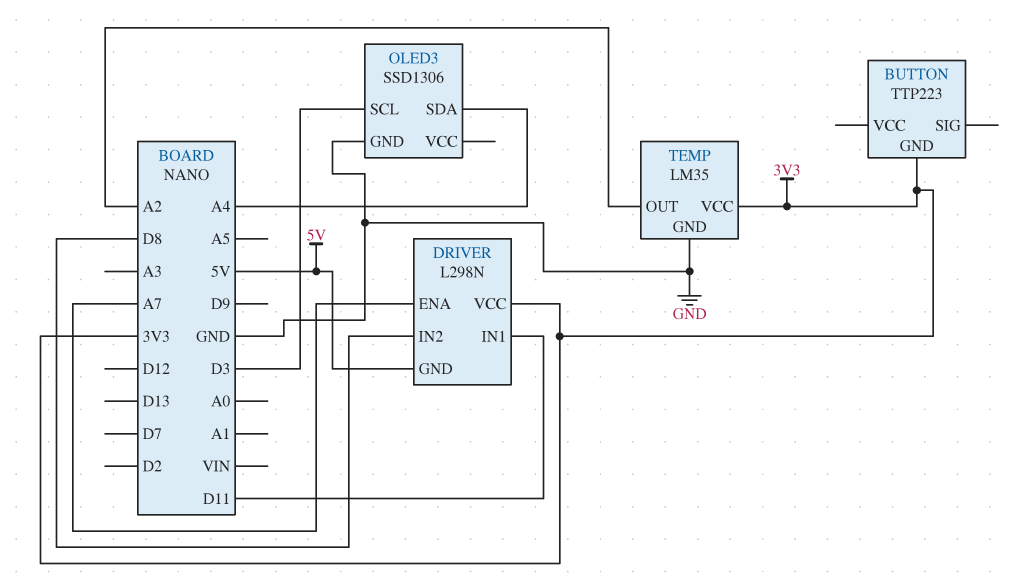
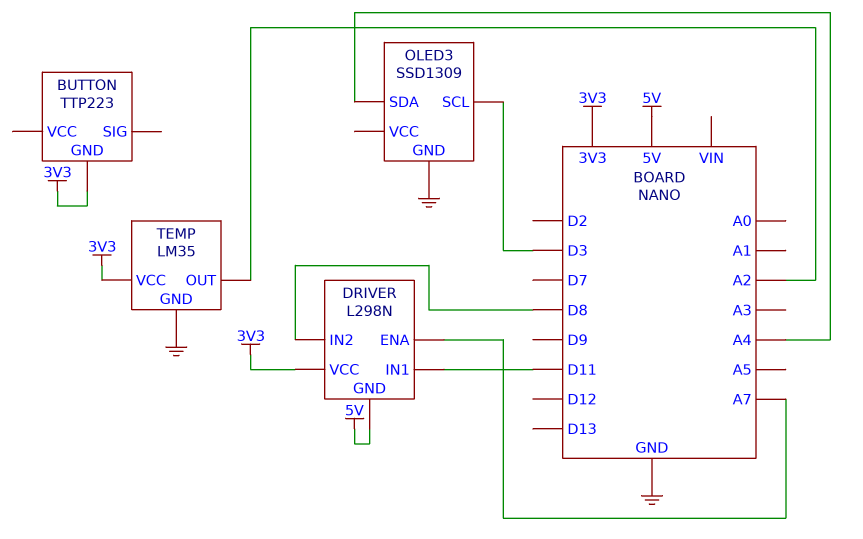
OLED3: SSD1306 -> SSD1309

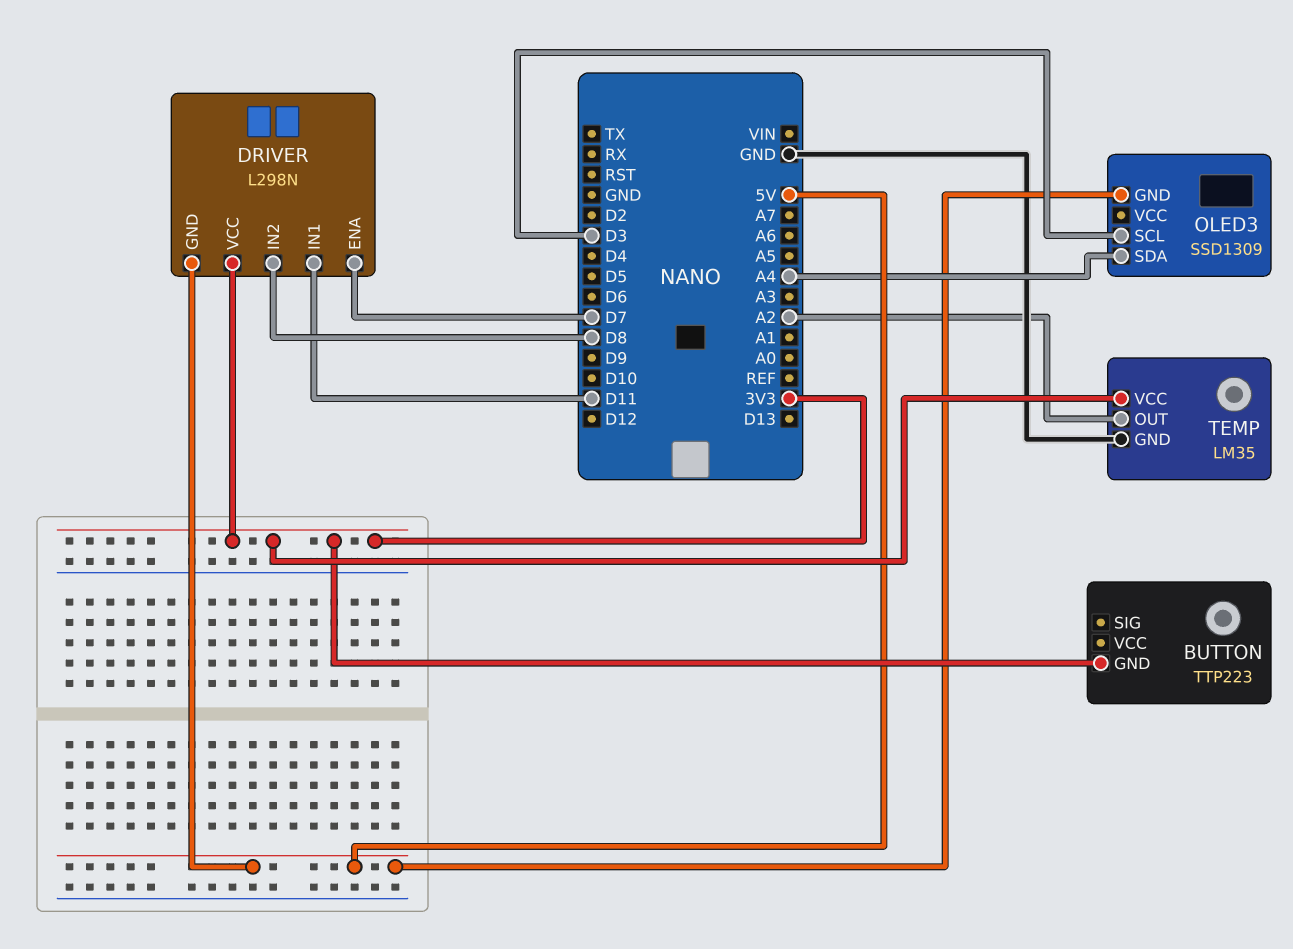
DRIVER pin ENA: A7 -> D7
OLED3 pin GND: GND -> 5V

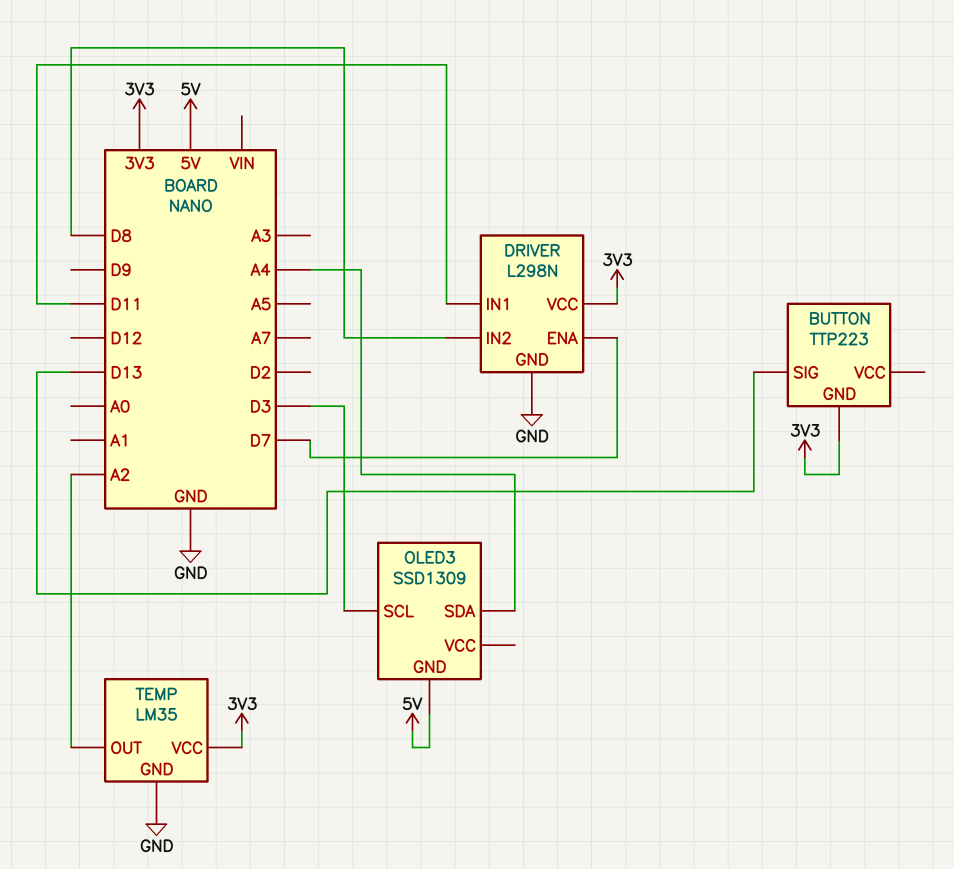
BUTTON pin SIG: none -> D13
DRIVER pin GND: 5V -> GND

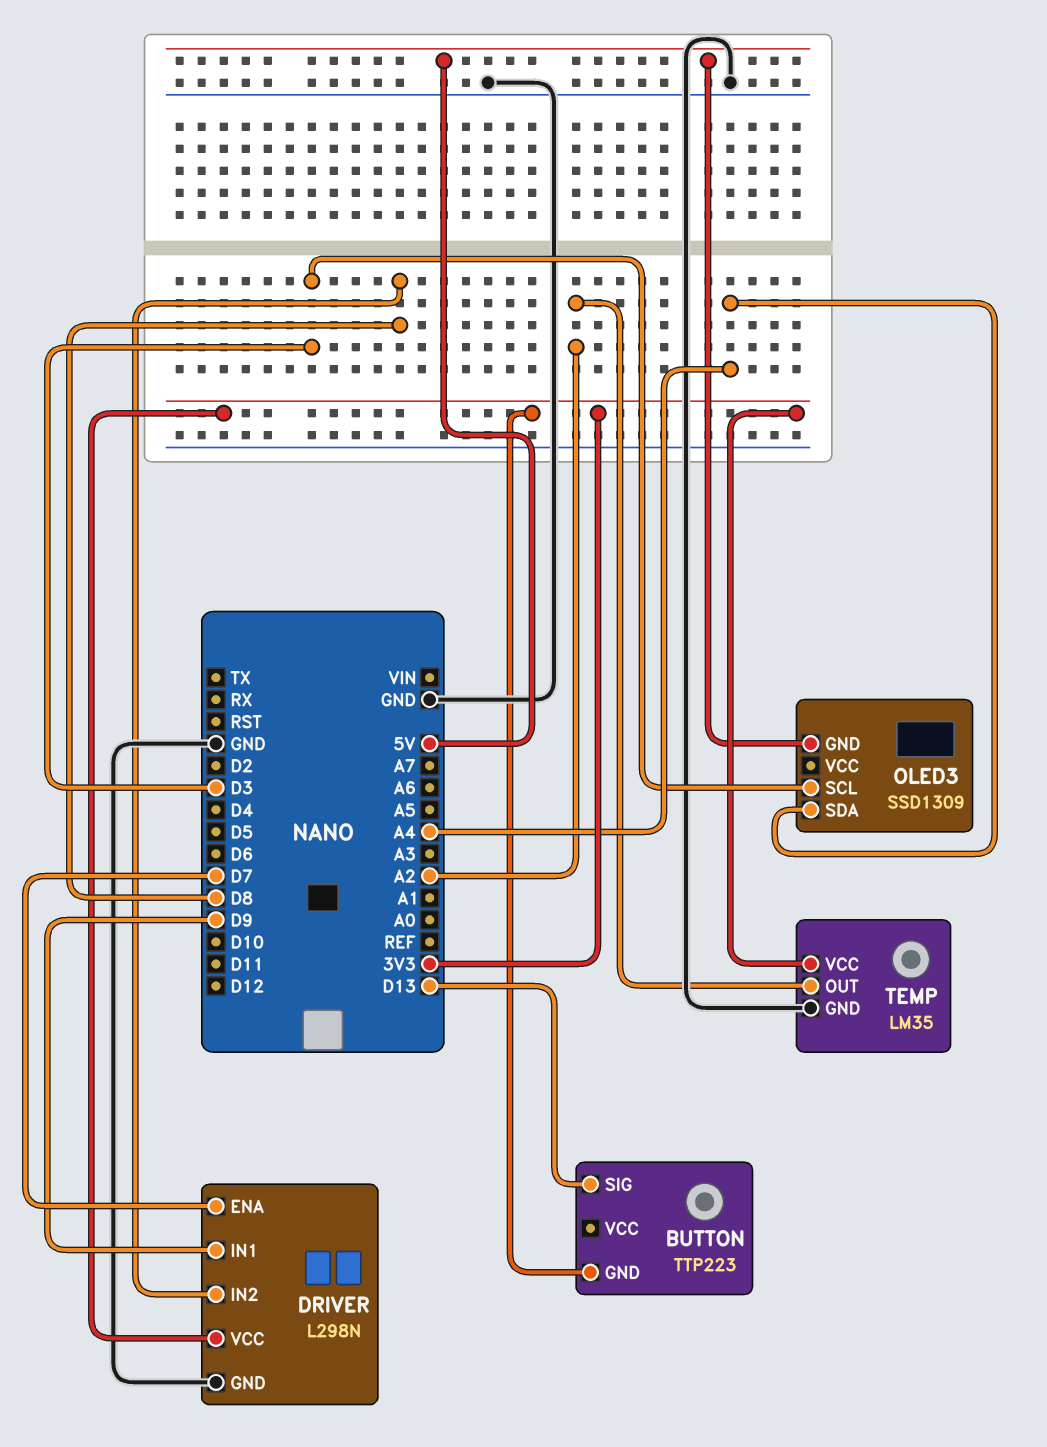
DRIVER pin IN1: D11 -> D9

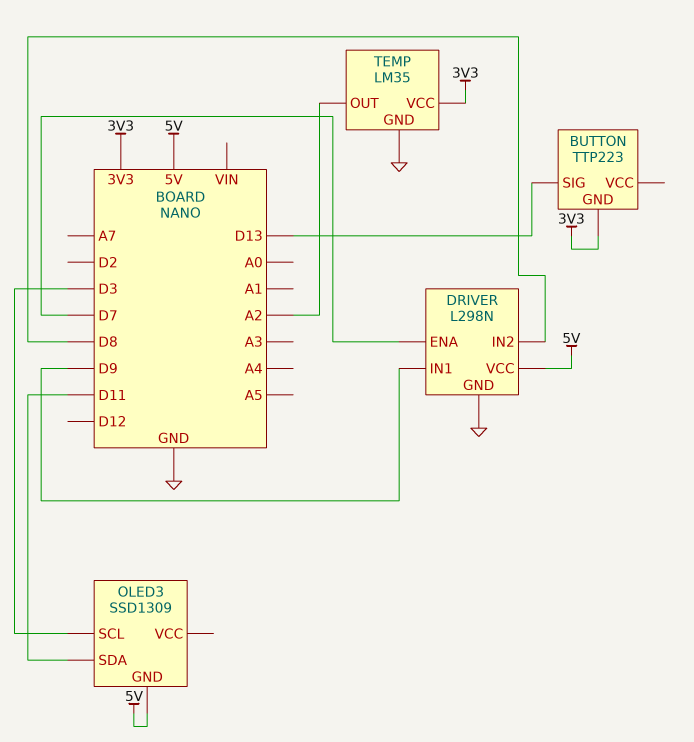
DRIVER pin VCC: 3V3 -> 5V
OLED3 pin SDA: A4 -> D11

